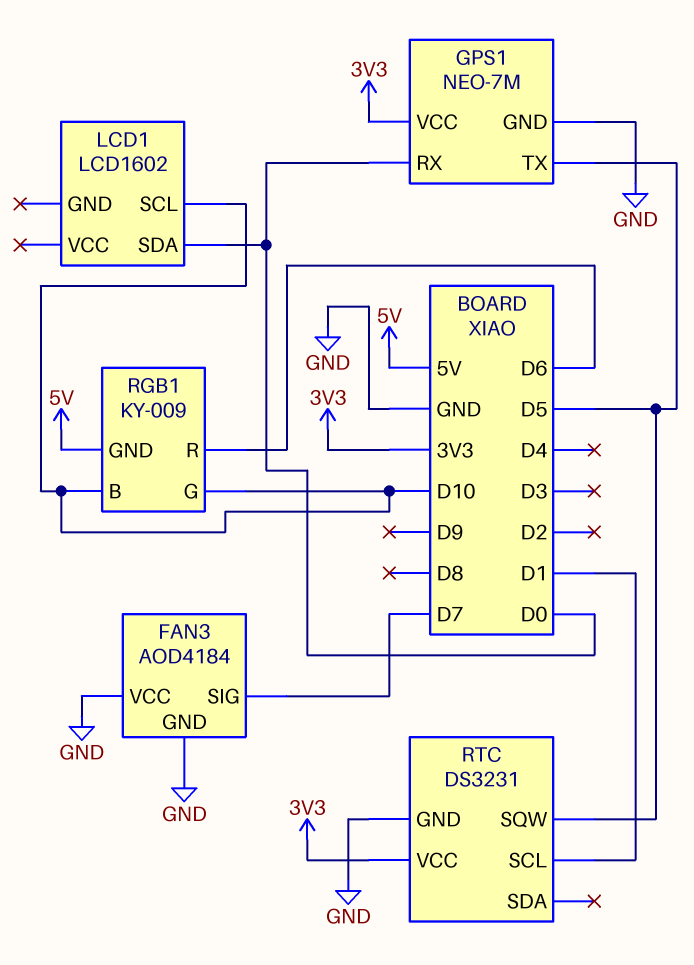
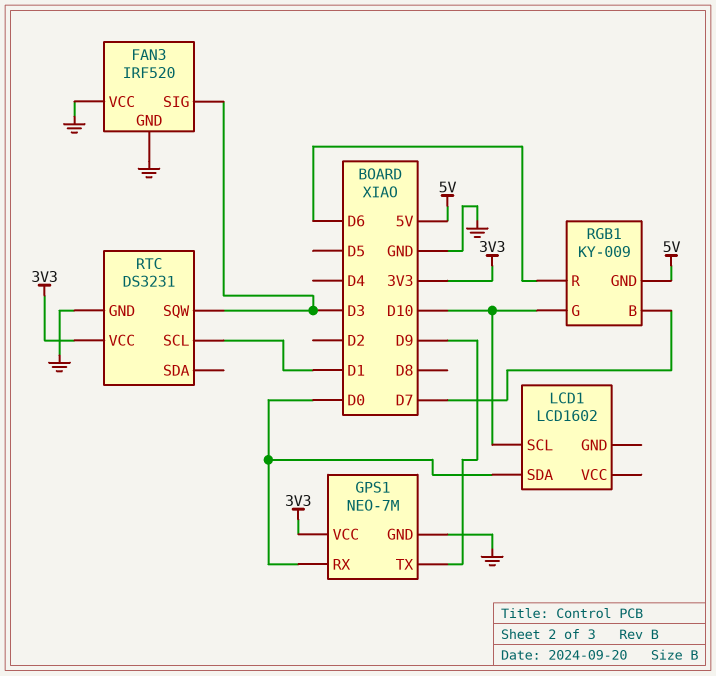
FAN3: AOD4184 -> IRF520
FAN3 pin SIG: D7 -> D3
GPS1 pin TX: D5 -> D9
RGB1 pin B: D10 -> D7
RTC pin SQW: D5 -> D3

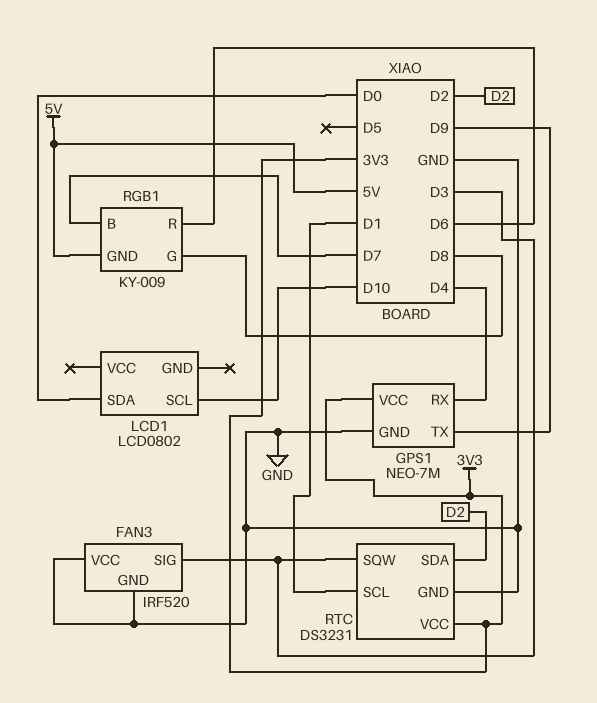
GPS1 pin RX: D0 -> D4
LCD1: LCD1602 -> LCD0802
RGB1 pin G: D10 -> D8
RTC pin SDA: none -> D2

